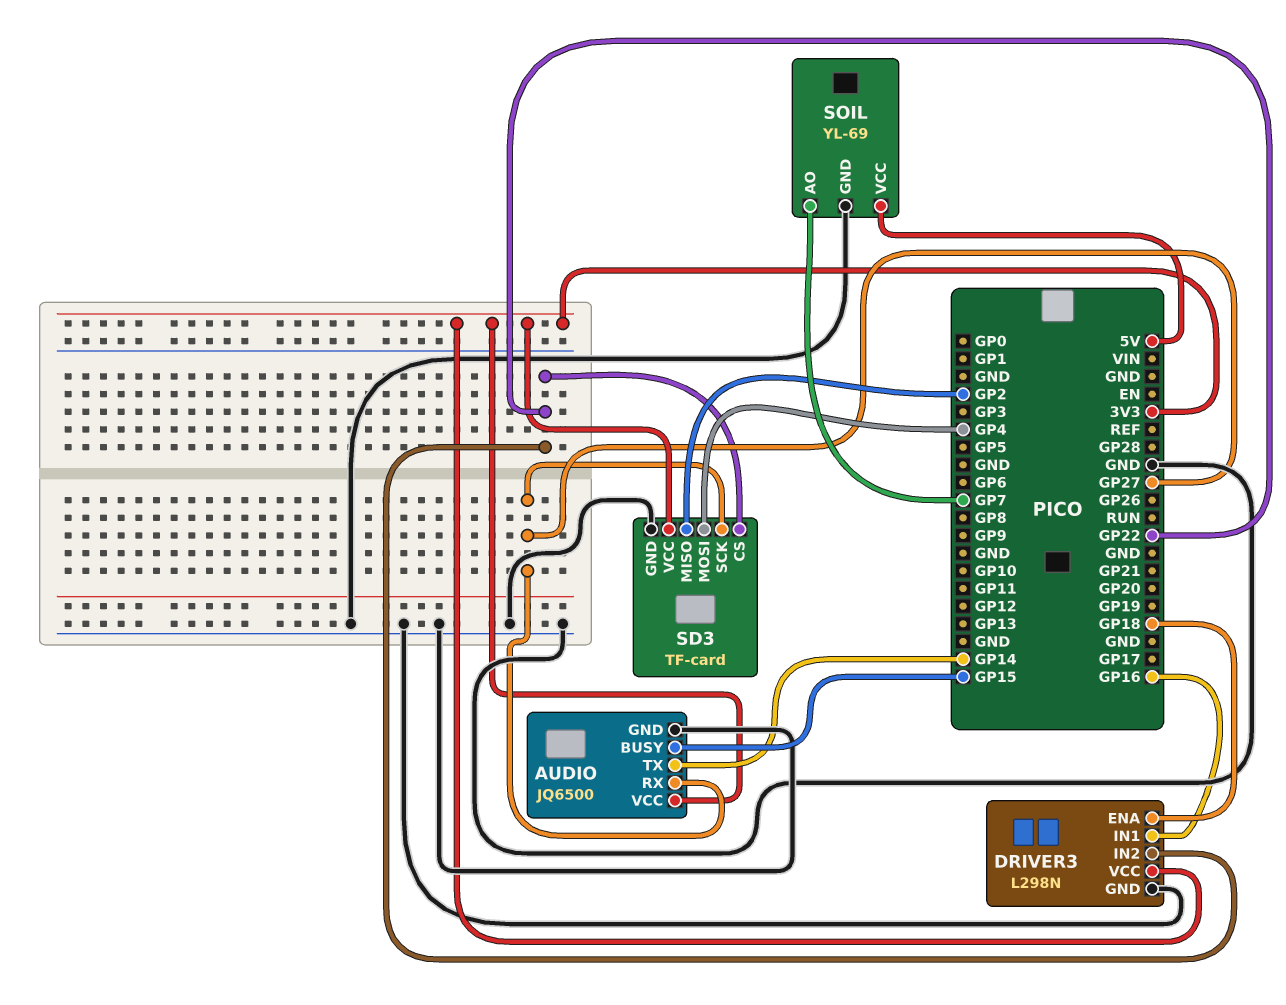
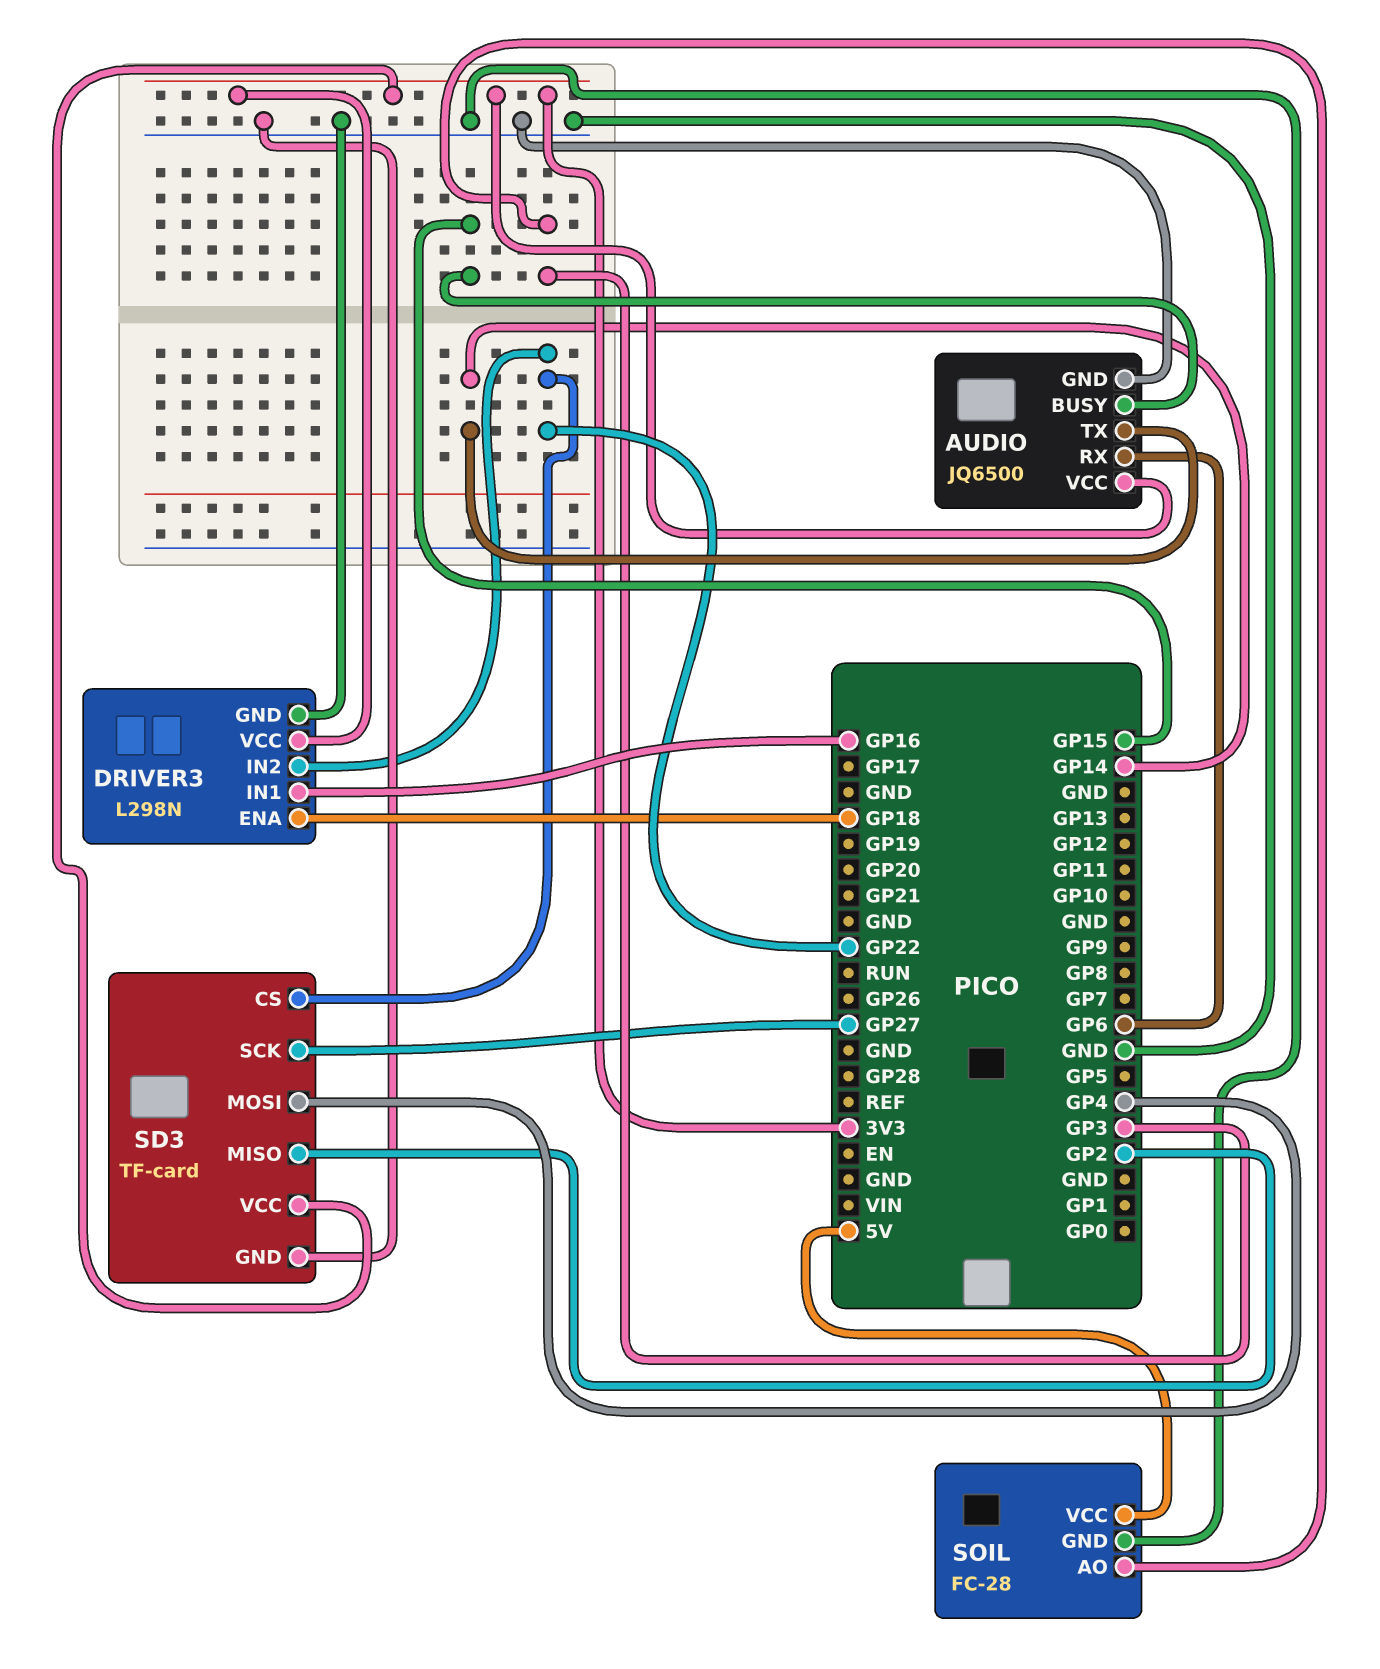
AUDIO pin RX: GP27 -> GP6
SOIL: YL-69 -> FC-28
SOIL pin AO: GP7 -> GP3

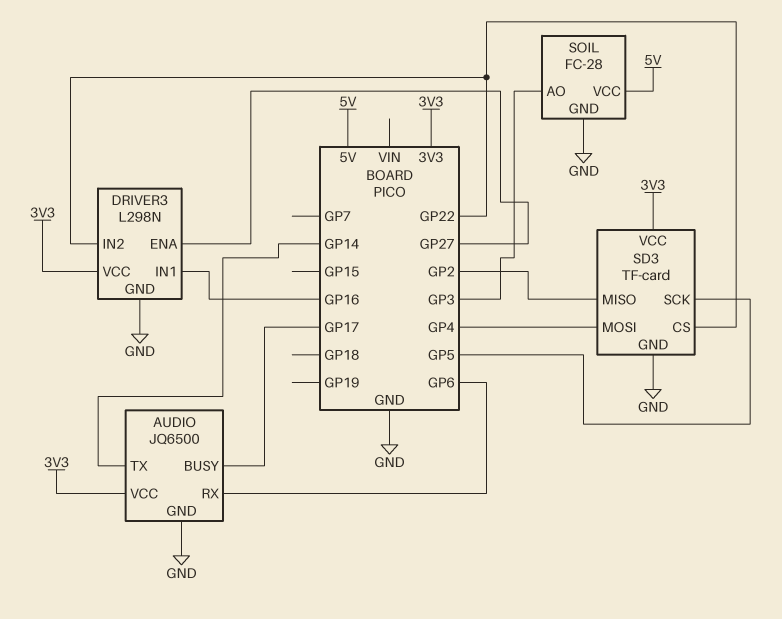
AUDIO pin BUSY: GP15 -> GP17
DRIVER3 pin ENA: GP18 -> GP27
SD3 pin SCK: GP27 -> GP5

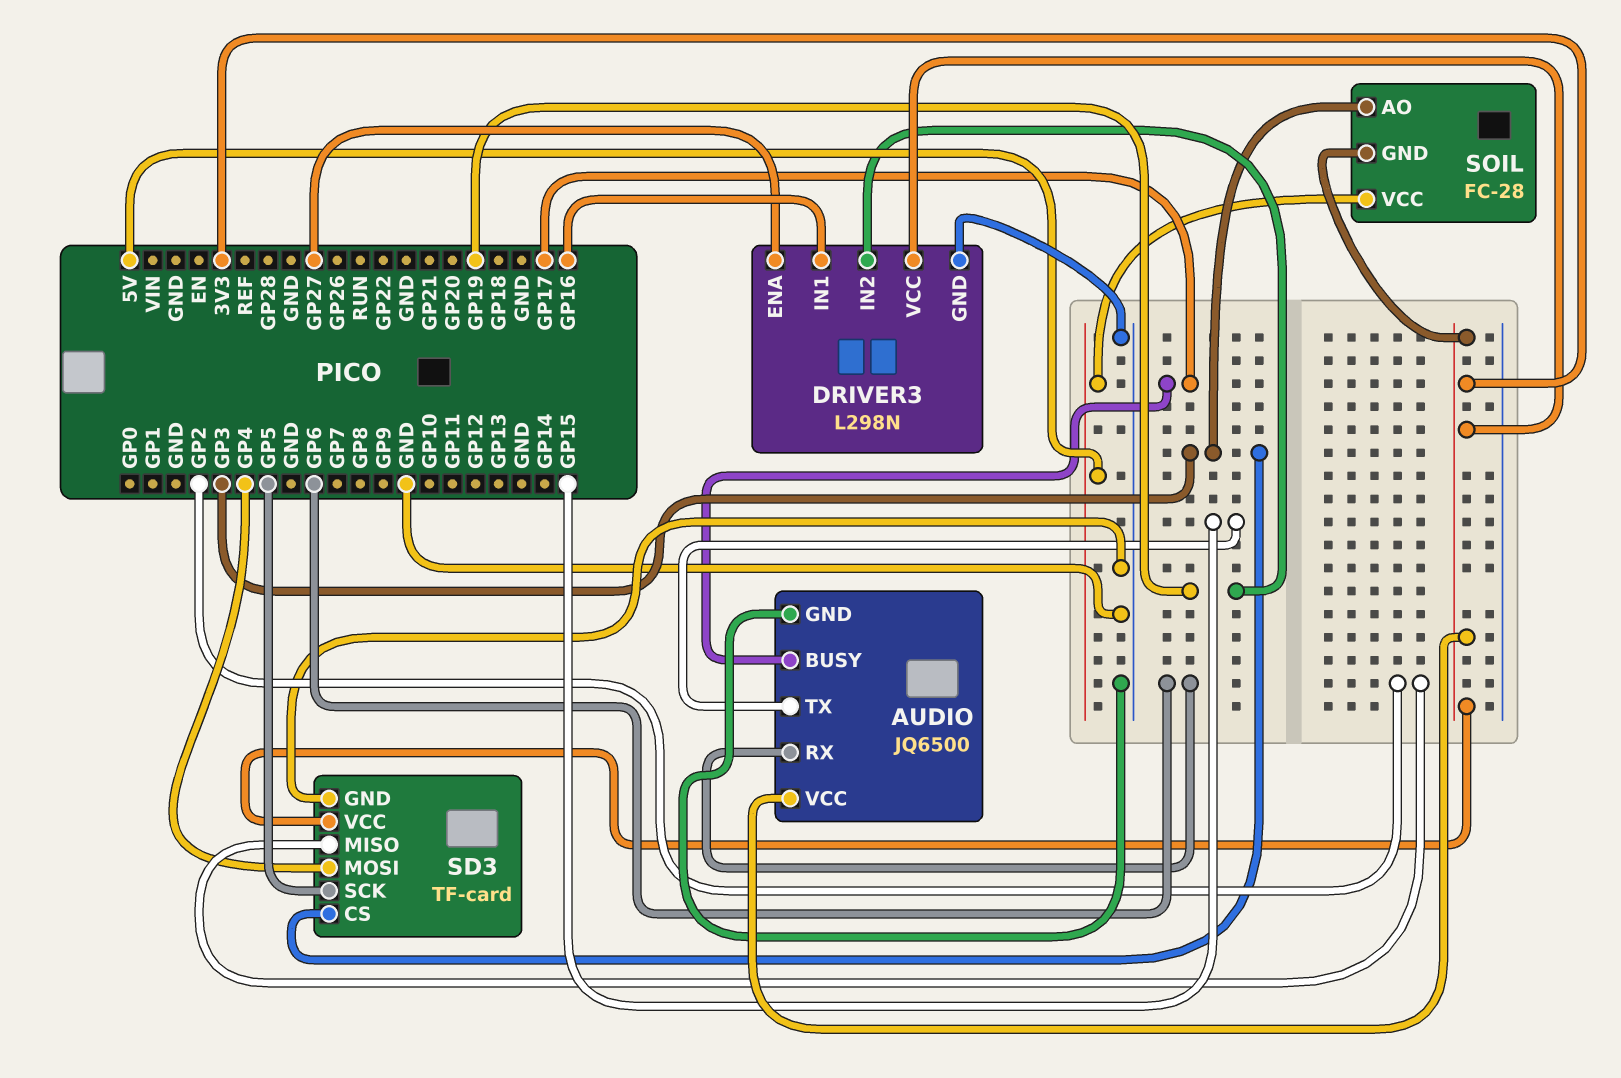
AUDIO pin TX: GP14 -> GP15
DRIVER3 pin IN2: GP22 -> GP19
SD3 pin CS: GP22 -> GP3
SOIL pin GND: GND -> 3V3

